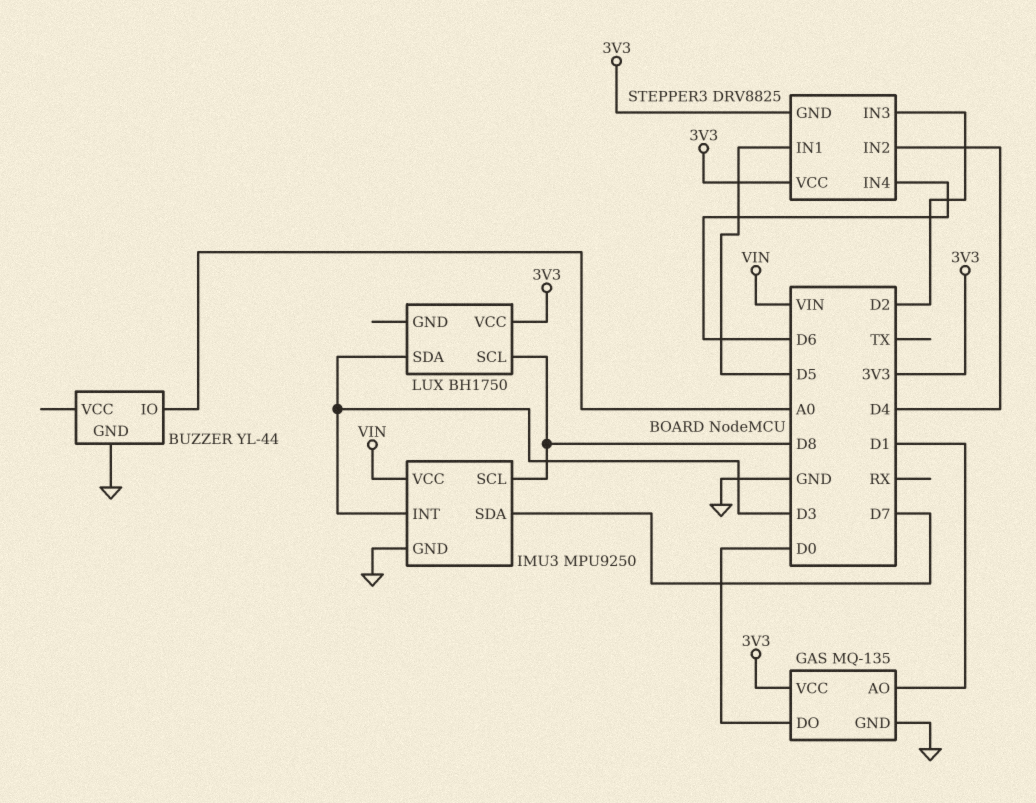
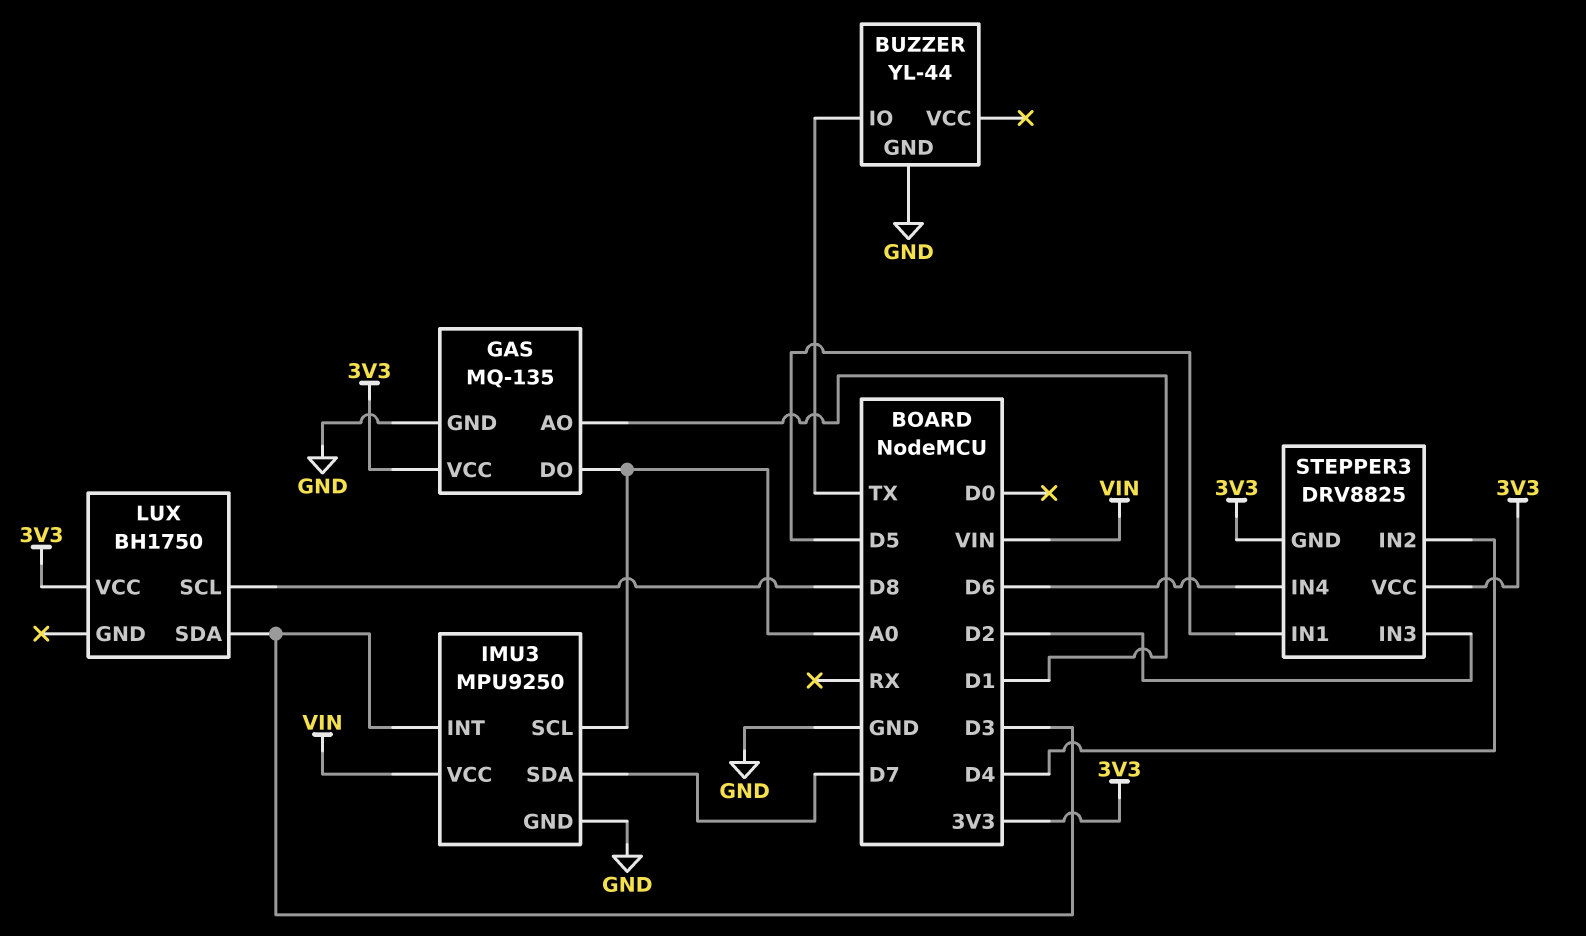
BUZZER pin IO: A0 -> TX
GAS pin DO: D0 -> A0
IMU3 pin SCL: D8 -> A0

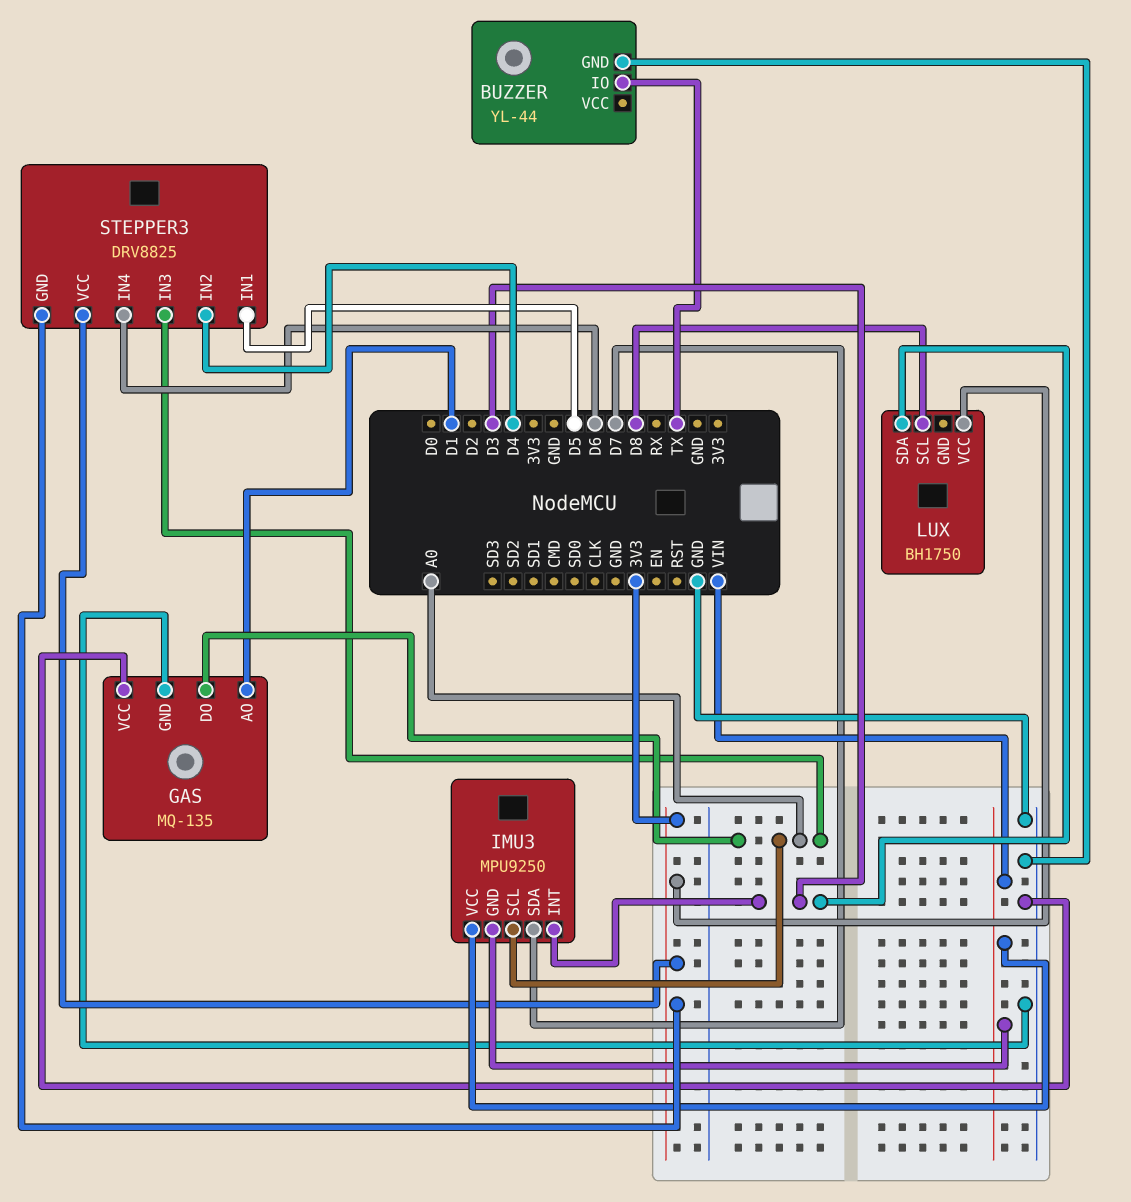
GAS pin VCC: 3V3 -> GND
IMU3 pin GND: GND -> VIN
STEPPER3 pin IN3: D2 -> A0

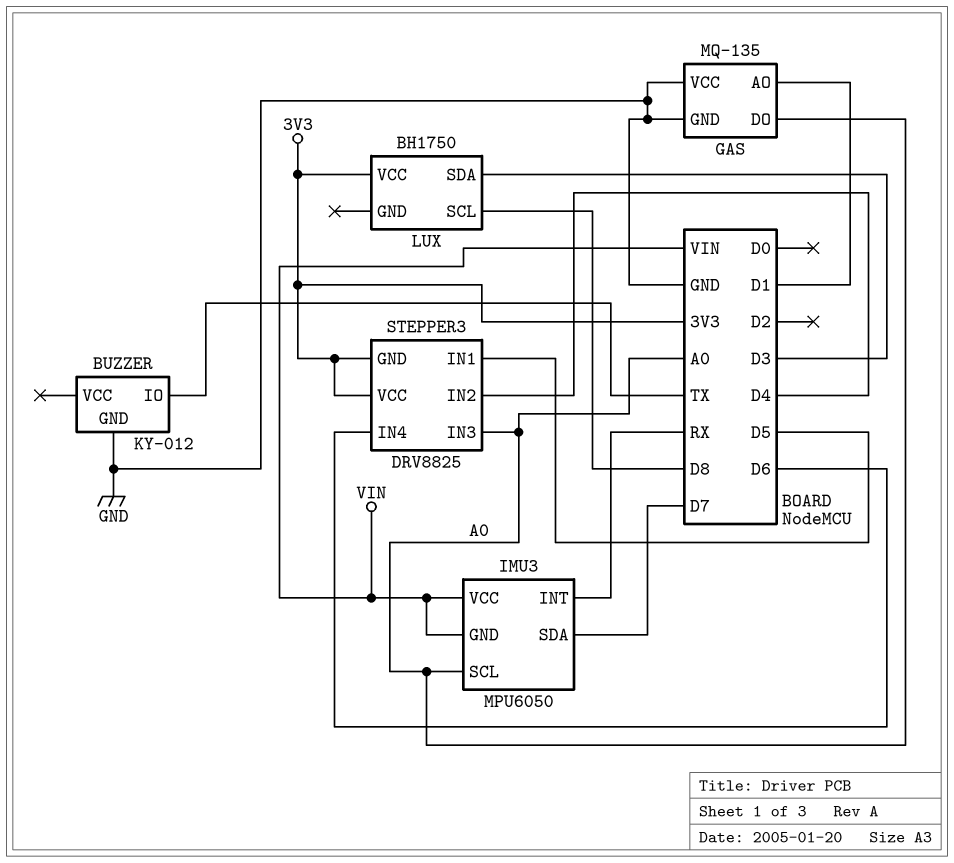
BUZZER: YL-44 -> KY-012
IMU3: MPU9250 -> MPU6050
IMU3 pin INT: D3 -> RX

